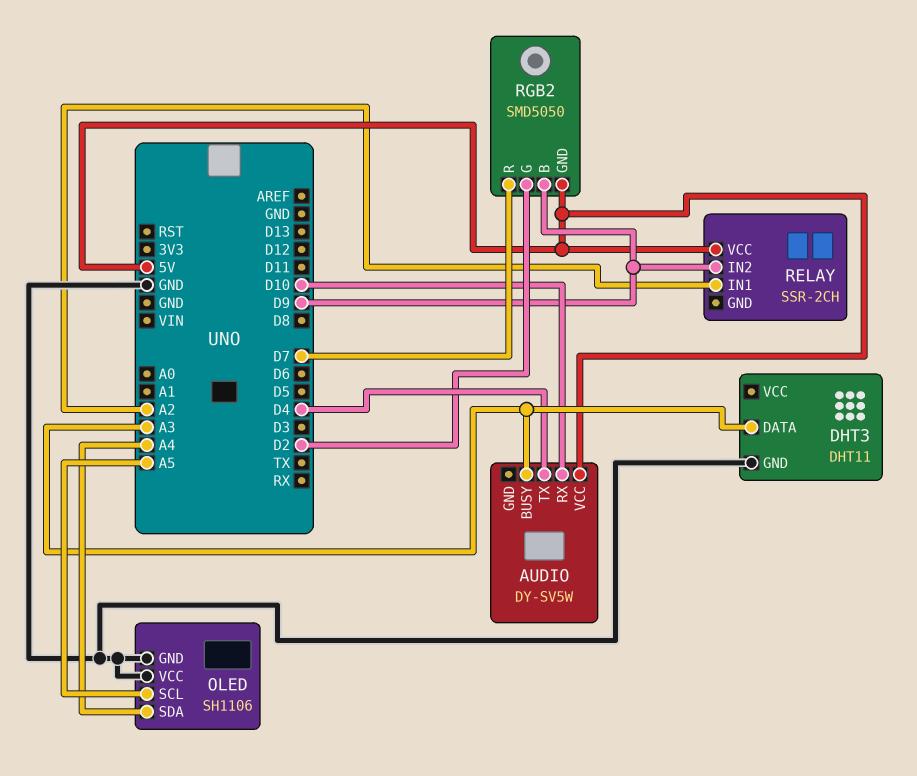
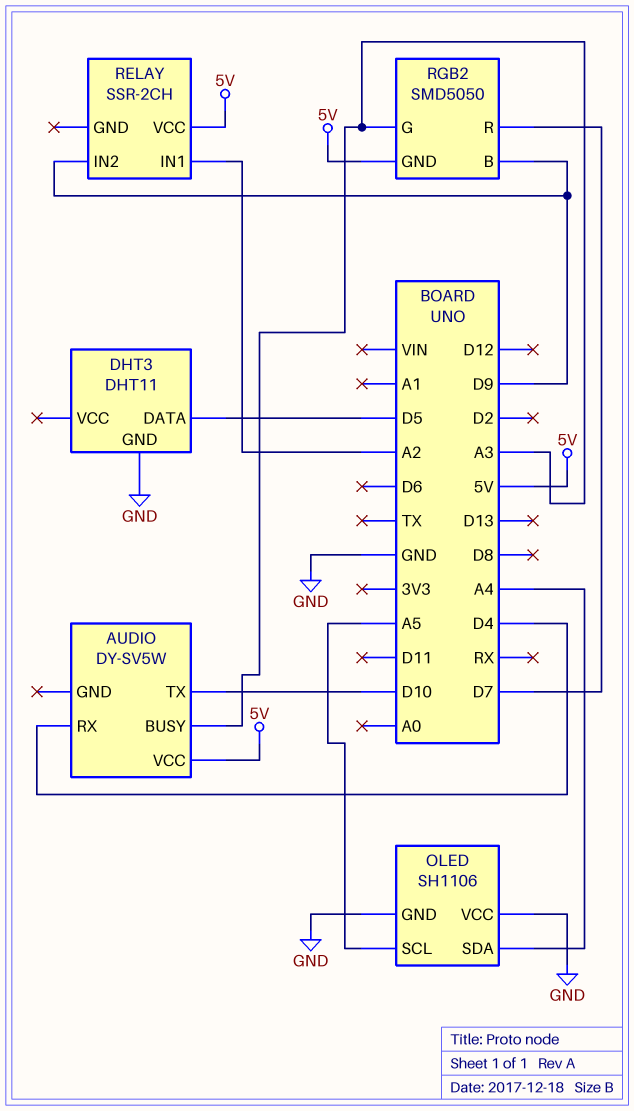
AUDIO pin RX: D10 -> D4
AUDIO pin TX: D4 -> D10
DHT3 pin DATA: A3 -> D5
RGB2 pin G: D2 -> A3

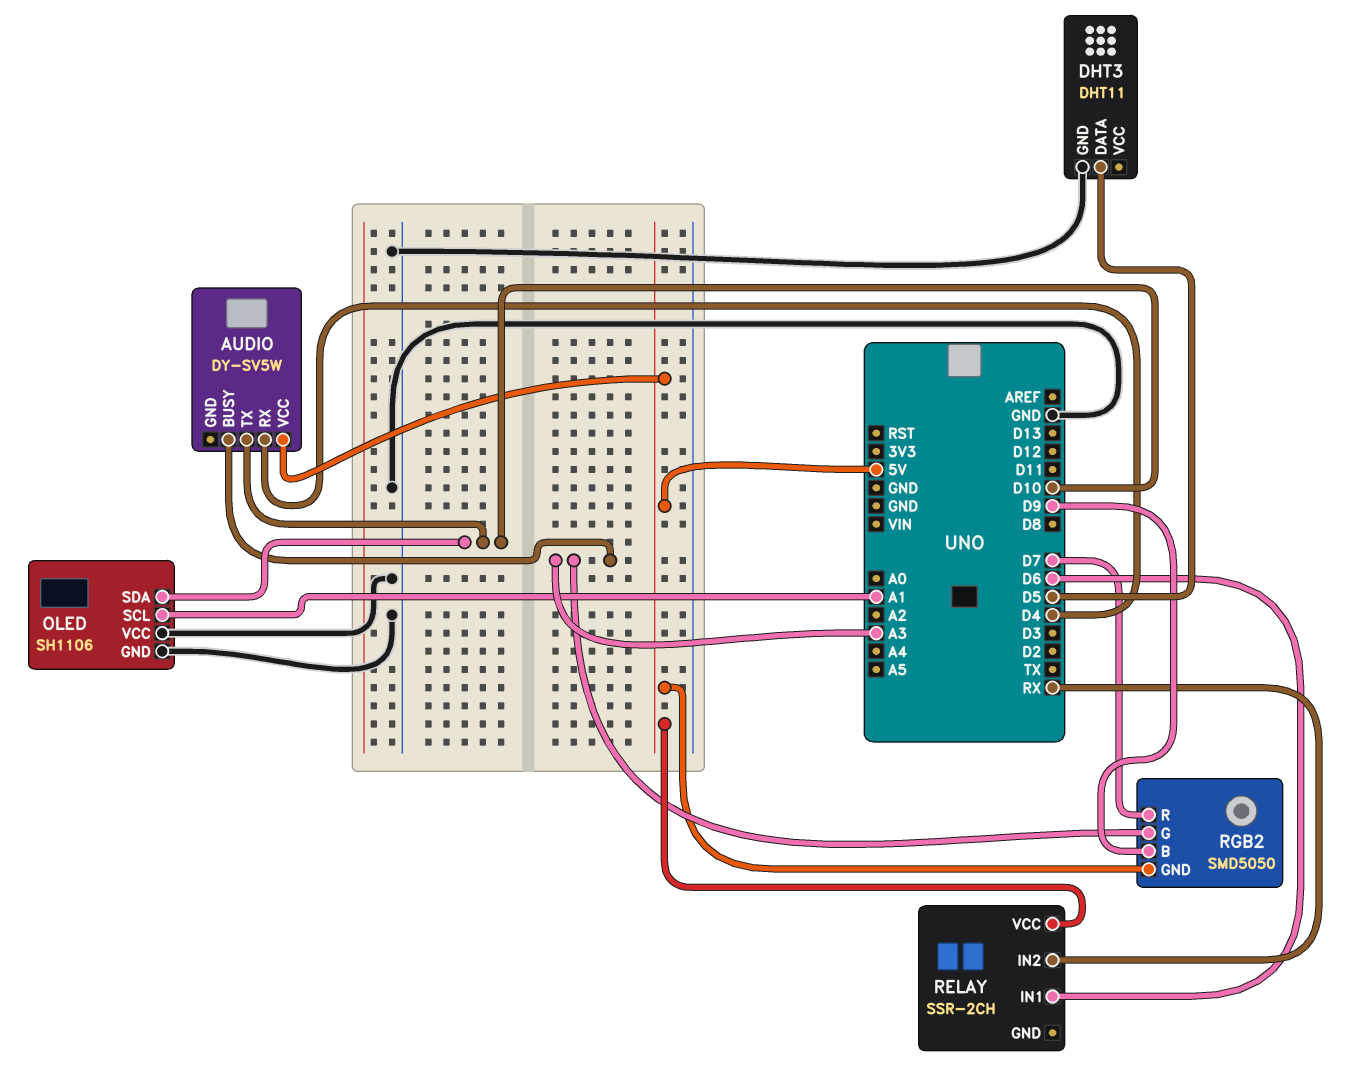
OLED pin SCL: A5 -> A1
OLED pin SDA: A4 -> D10
RELAY pin IN1: A2 -> D6
RELAY pin IN2: D9 -> RX

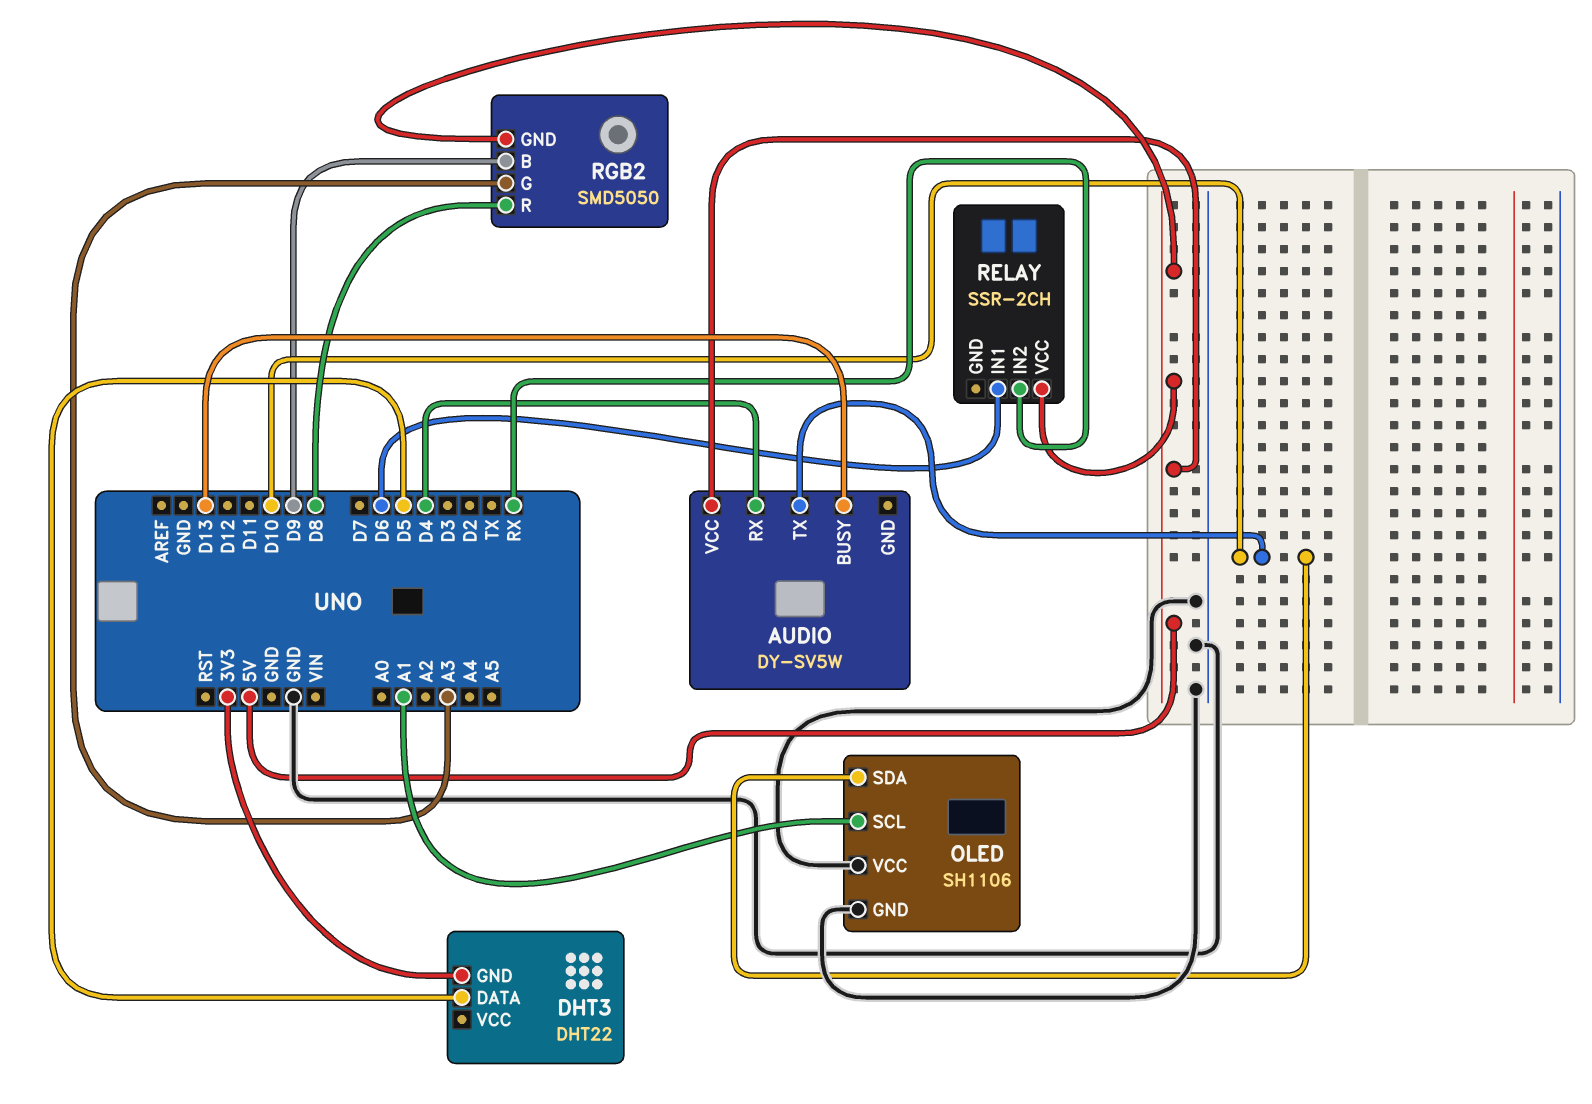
AUDIO pin BUSY: A3 -> D13
DHT3: DHT11 -> DHT22
DHT3 pin GND: GND -> 3V3
RGB2 pin R: D7 -> D8

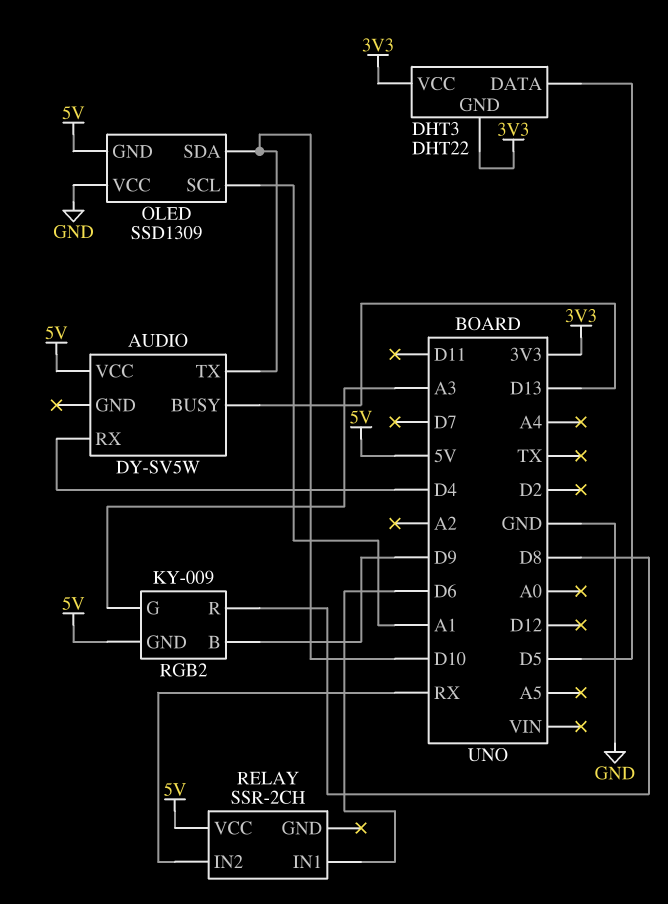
DHT3 pin VCC: none -> 3V3
OLED: SH1106 -> SSD1309
OLED pin GND: GND -> 5V
RGB2: SMD5050 -> KY-009

